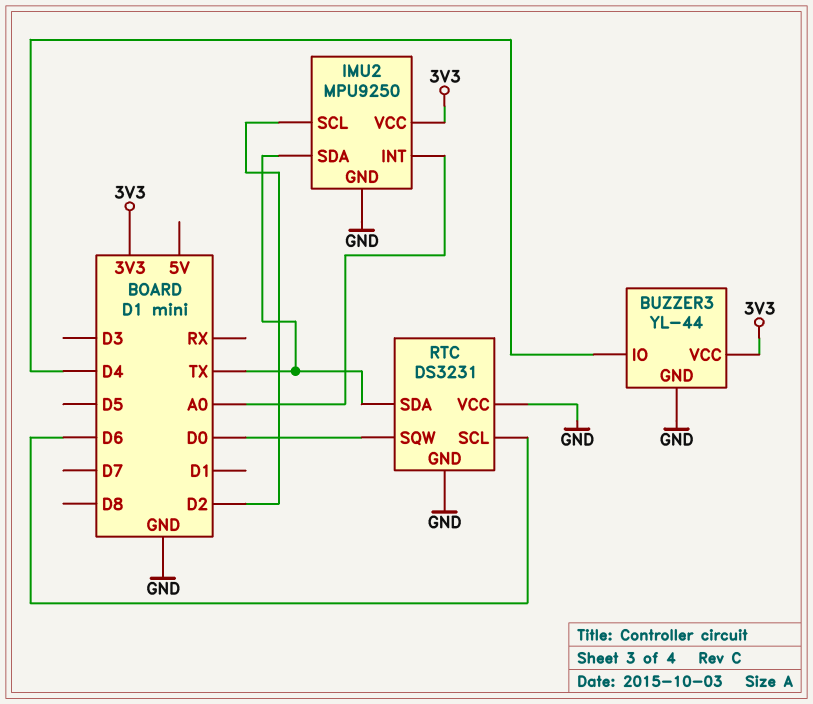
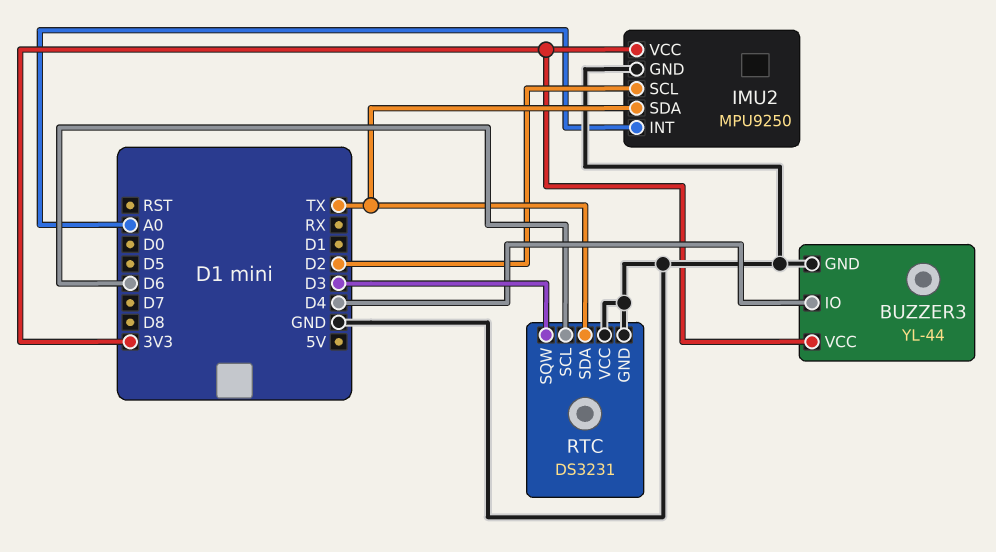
RTC pin SQW: D0 -> D3

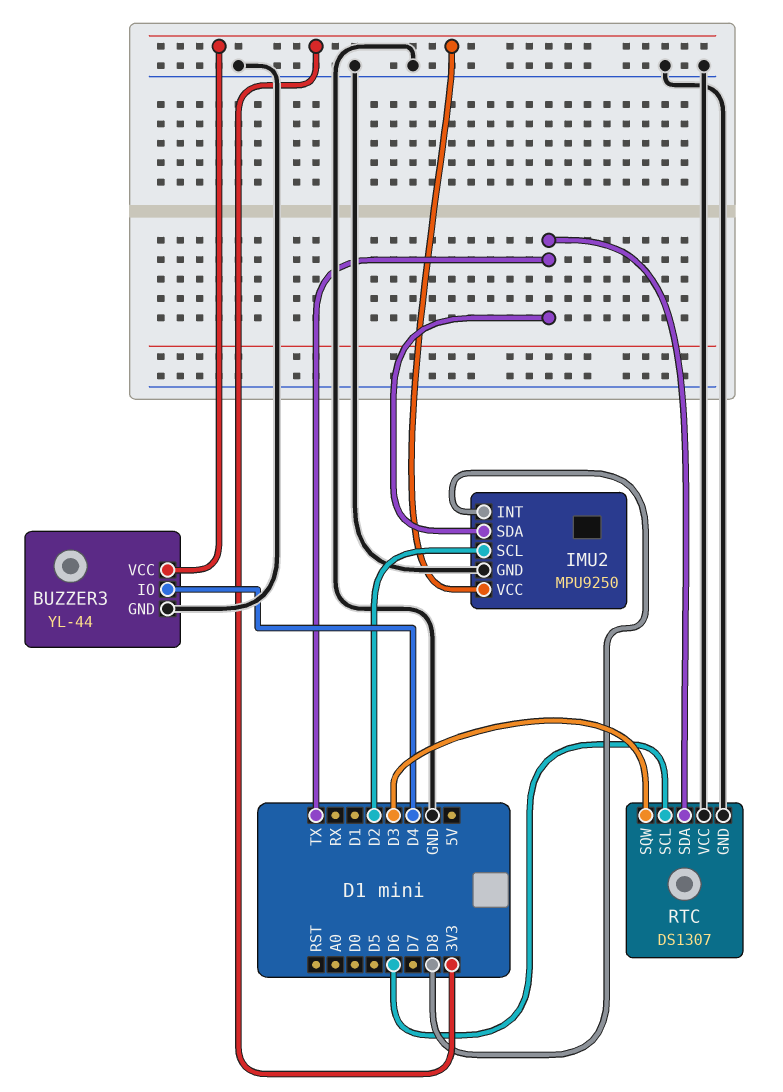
IMU2 pin INT: A0 -> D8
RTC: DS3231 -> DS1307

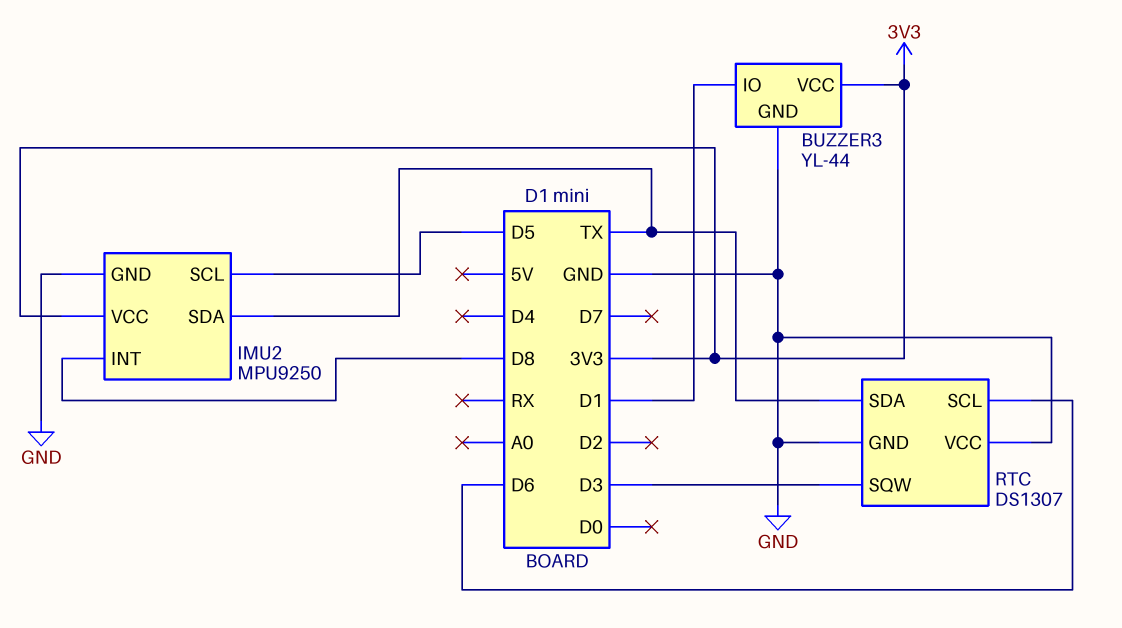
BUZZER3 pin IO: D4 -> D1
IMU2 pin SCL: D2 -> D5

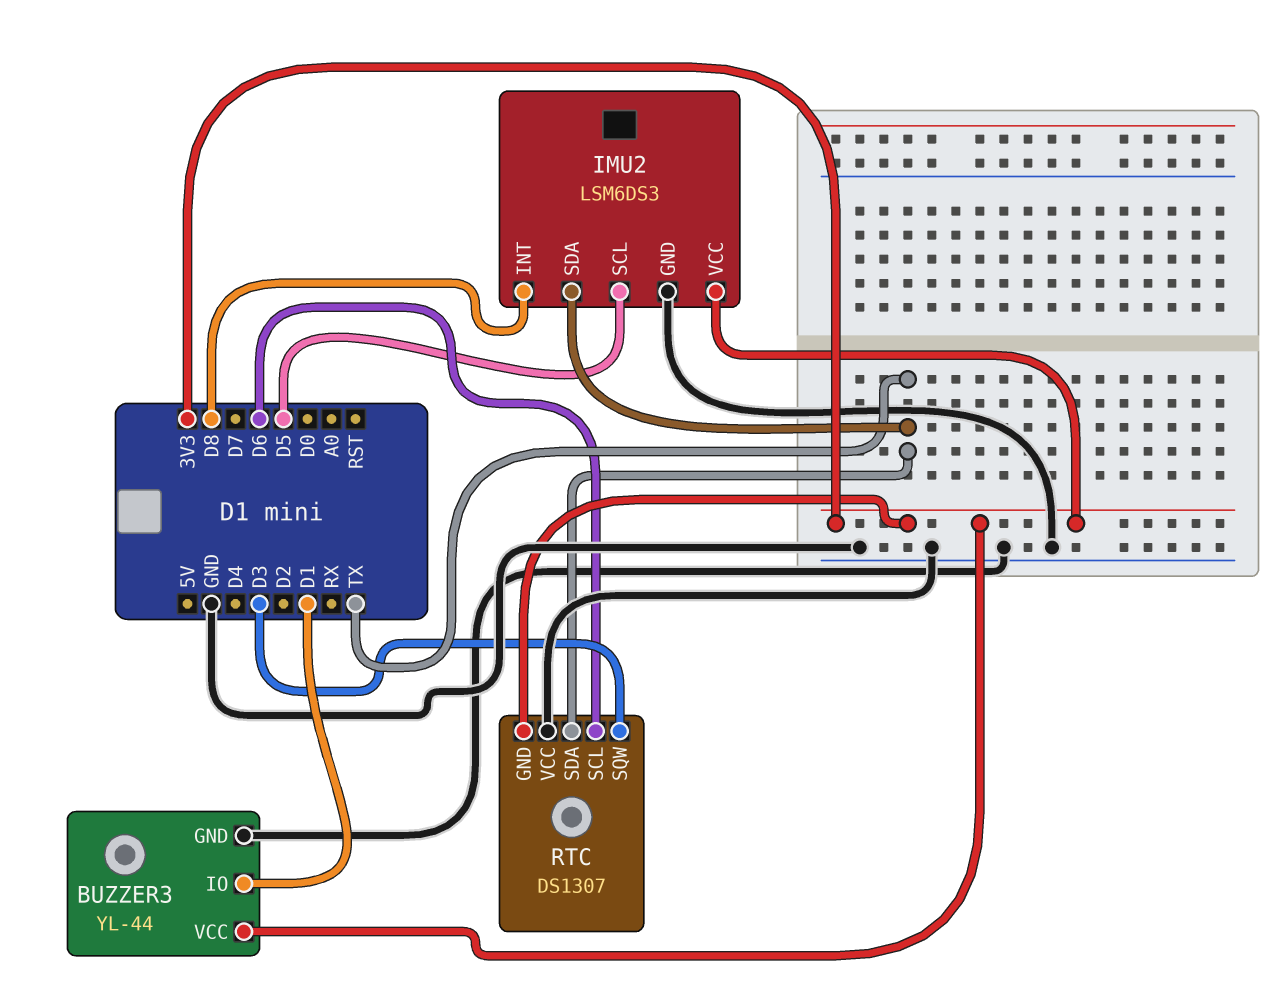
IMU2: MPU9250 -> LSM6DS3
RTC pin GND: GND -> 3V3

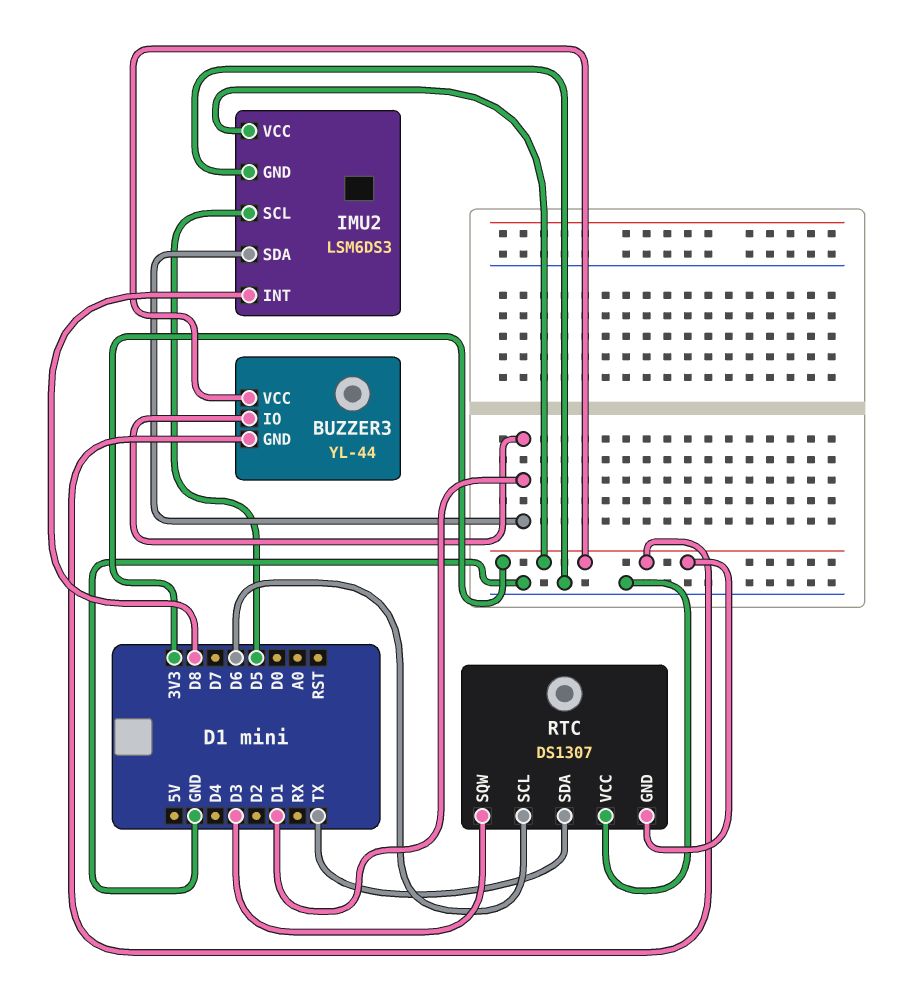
BUZZER3 pin GND: GND -> 3V3
IMU2 pin SDA: TX -> D1

